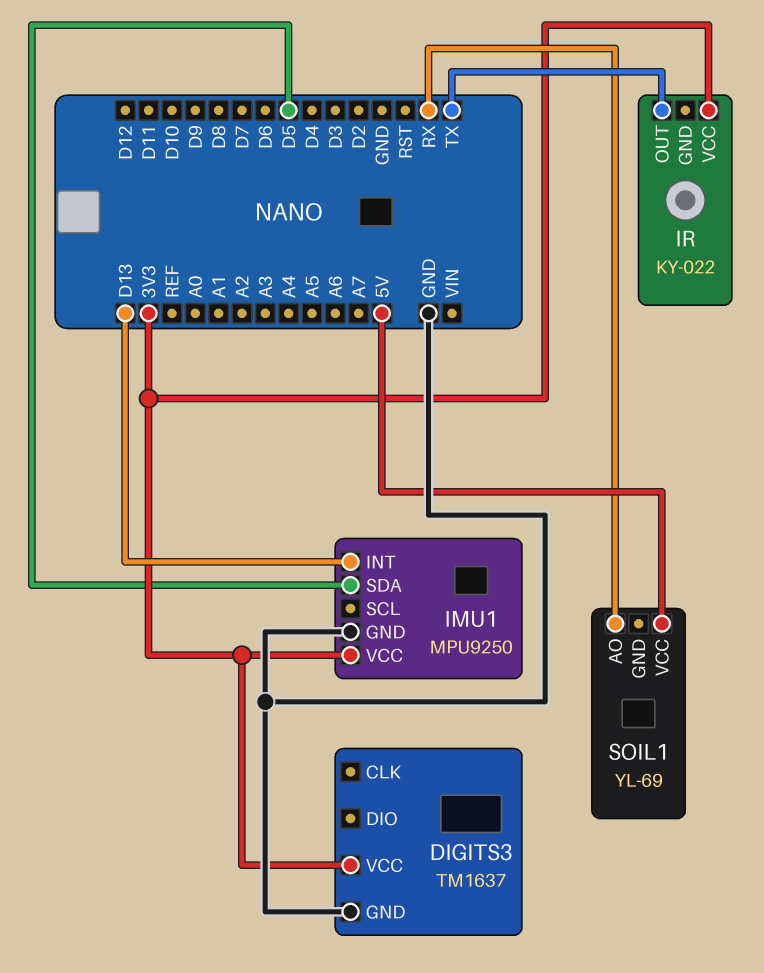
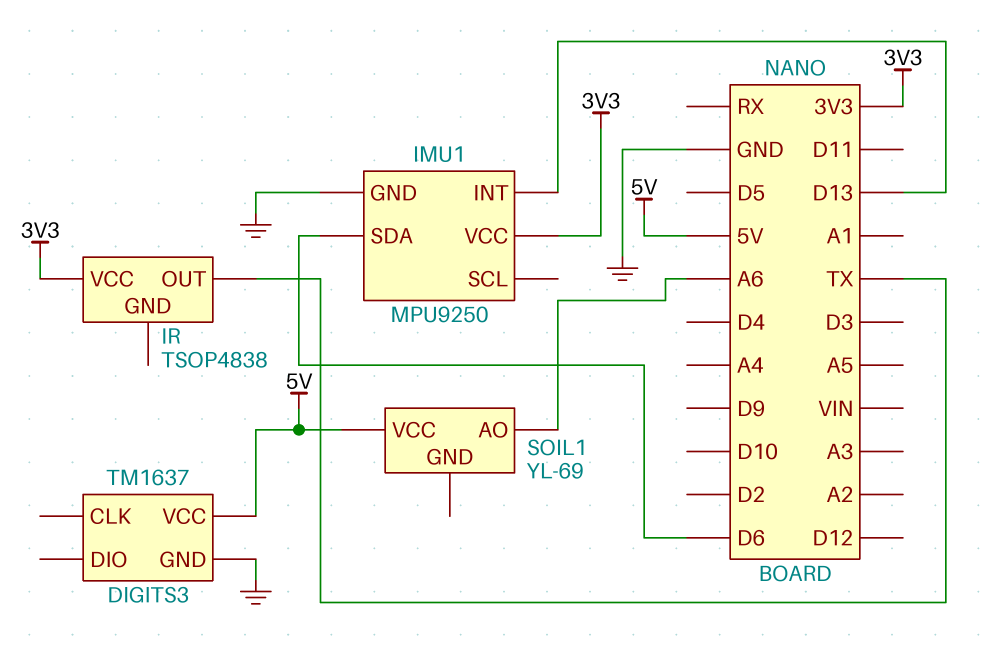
DIGITS3 pin VCC: 3V3 -> 5V
IMU1 pin SDA: D5 -> D6
IR: KY-022 -> TSOP4838
SOIL1 pin AO: RX -> A6

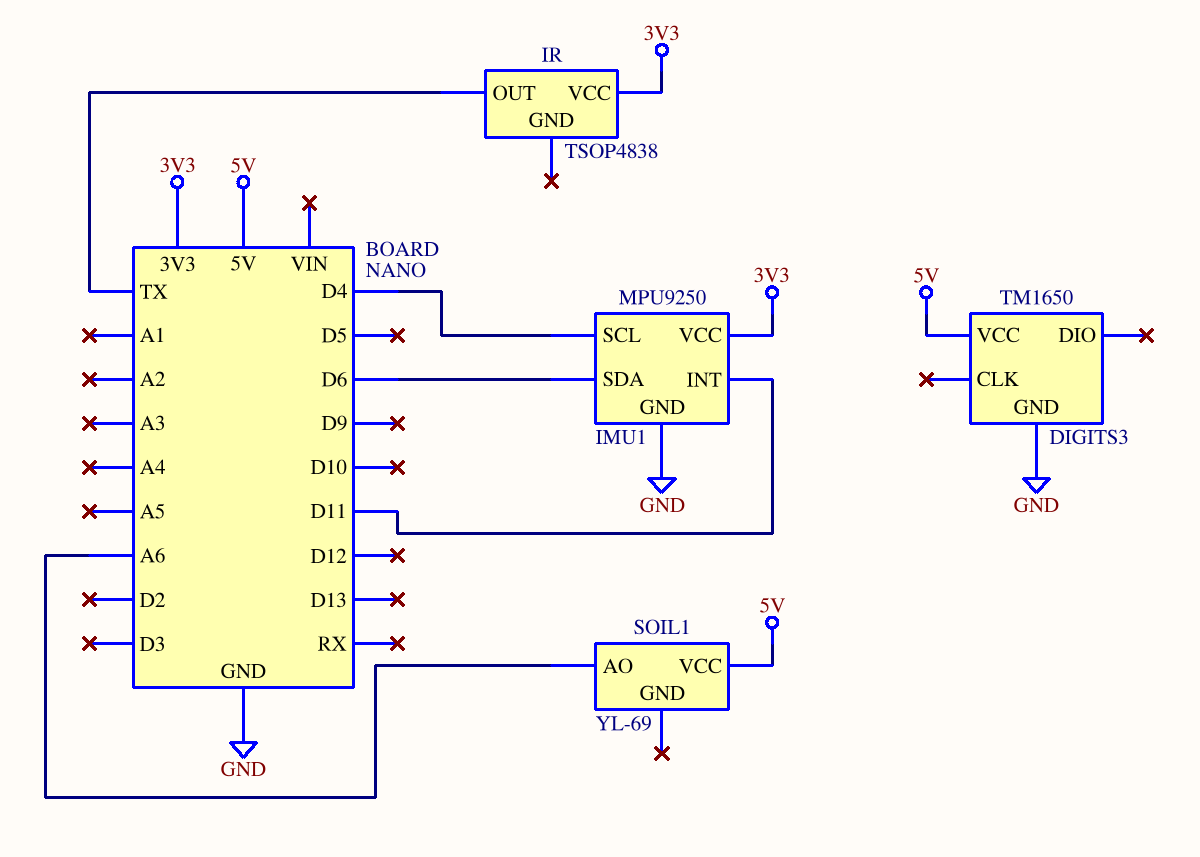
DIGITS3: TM1637 -> TM1650
IMU1 pin INT: D13 -> D11
IMU1 pin SCL: none -> D4

